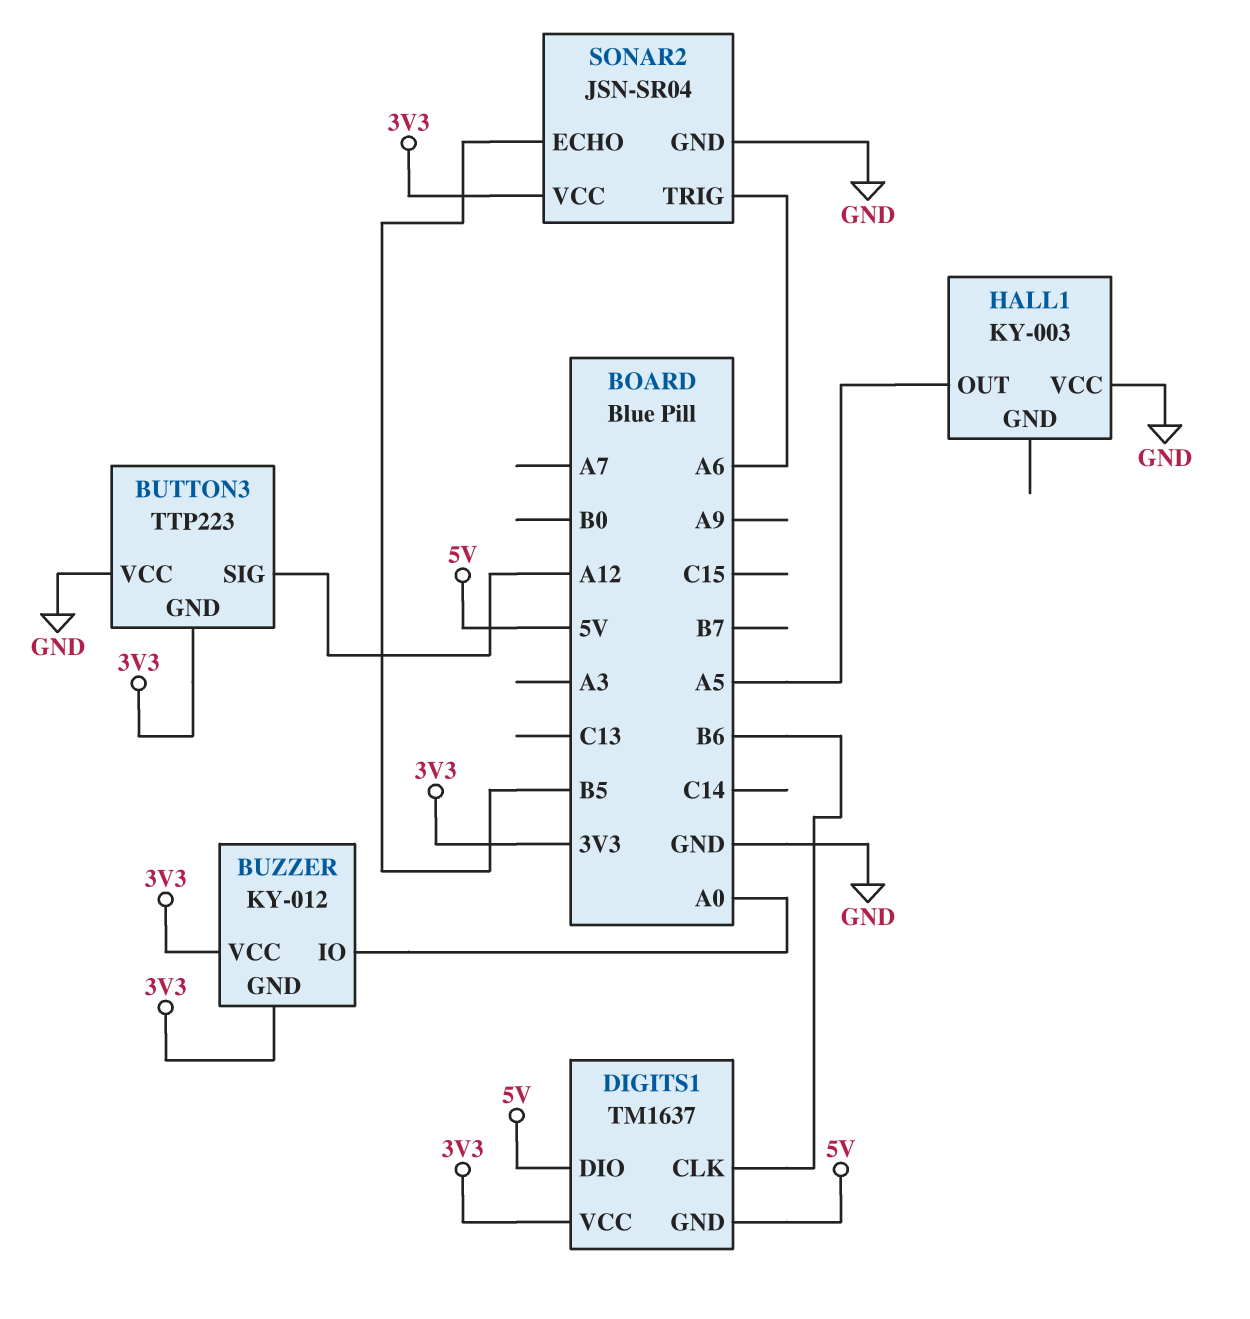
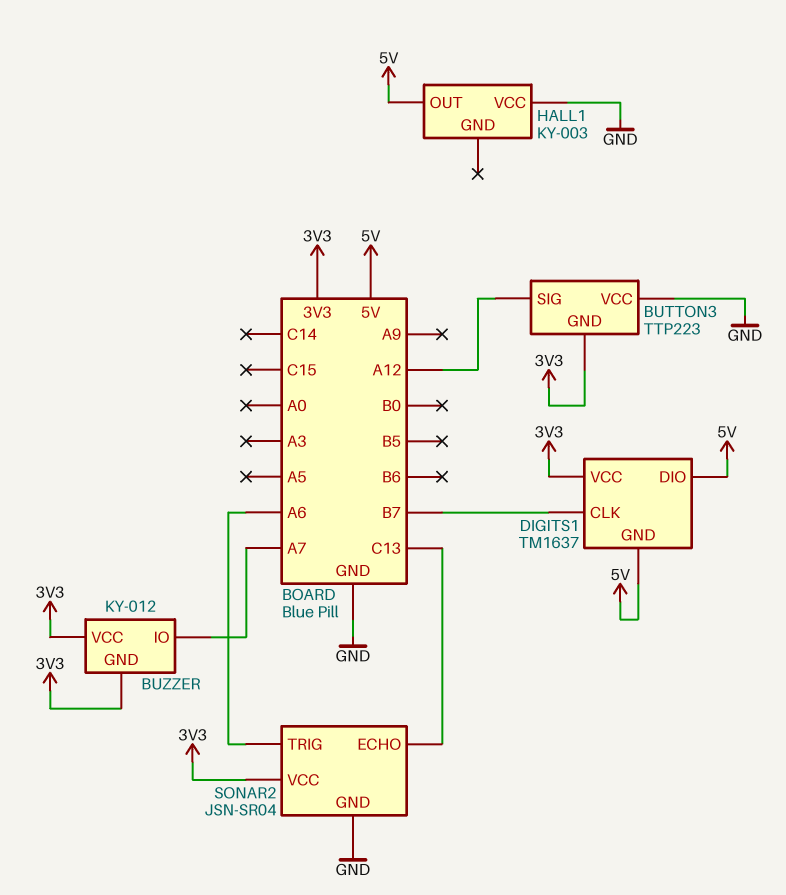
BUZZER pin IO: A0 -> A7
DIGITS1 pin CLK: B6 -> B7
HALL1 pin OUT: A5 -> 5V
SONAR2 pin ECHO: B5 -> C13

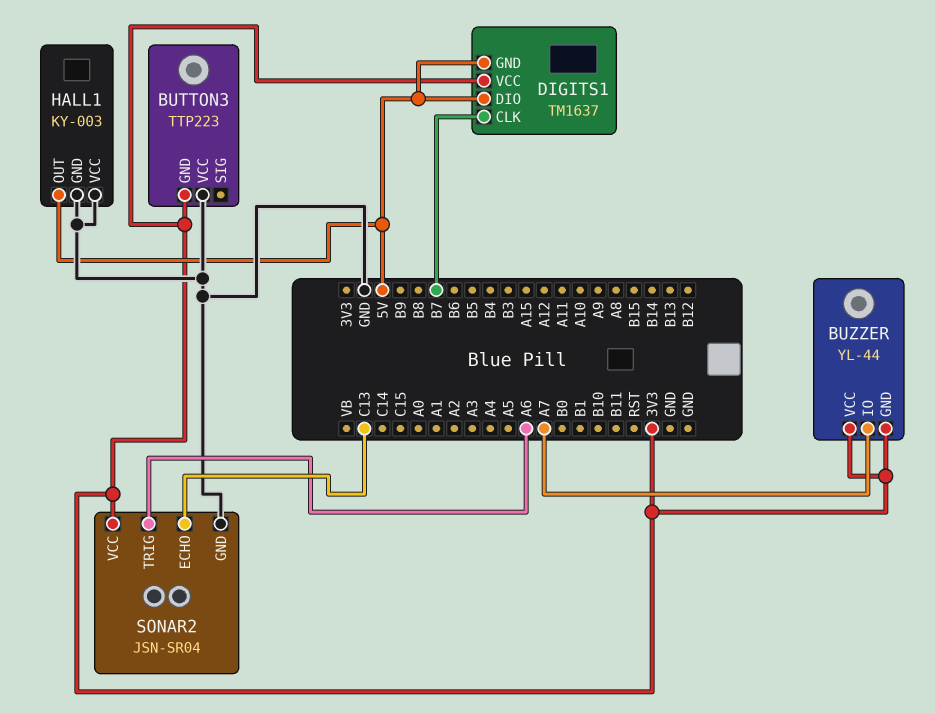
BUTTON3 pin SIG: A12 -> none
BUZZER: KY-012 -> YL-44
HALL1 pin GND: none -> GND

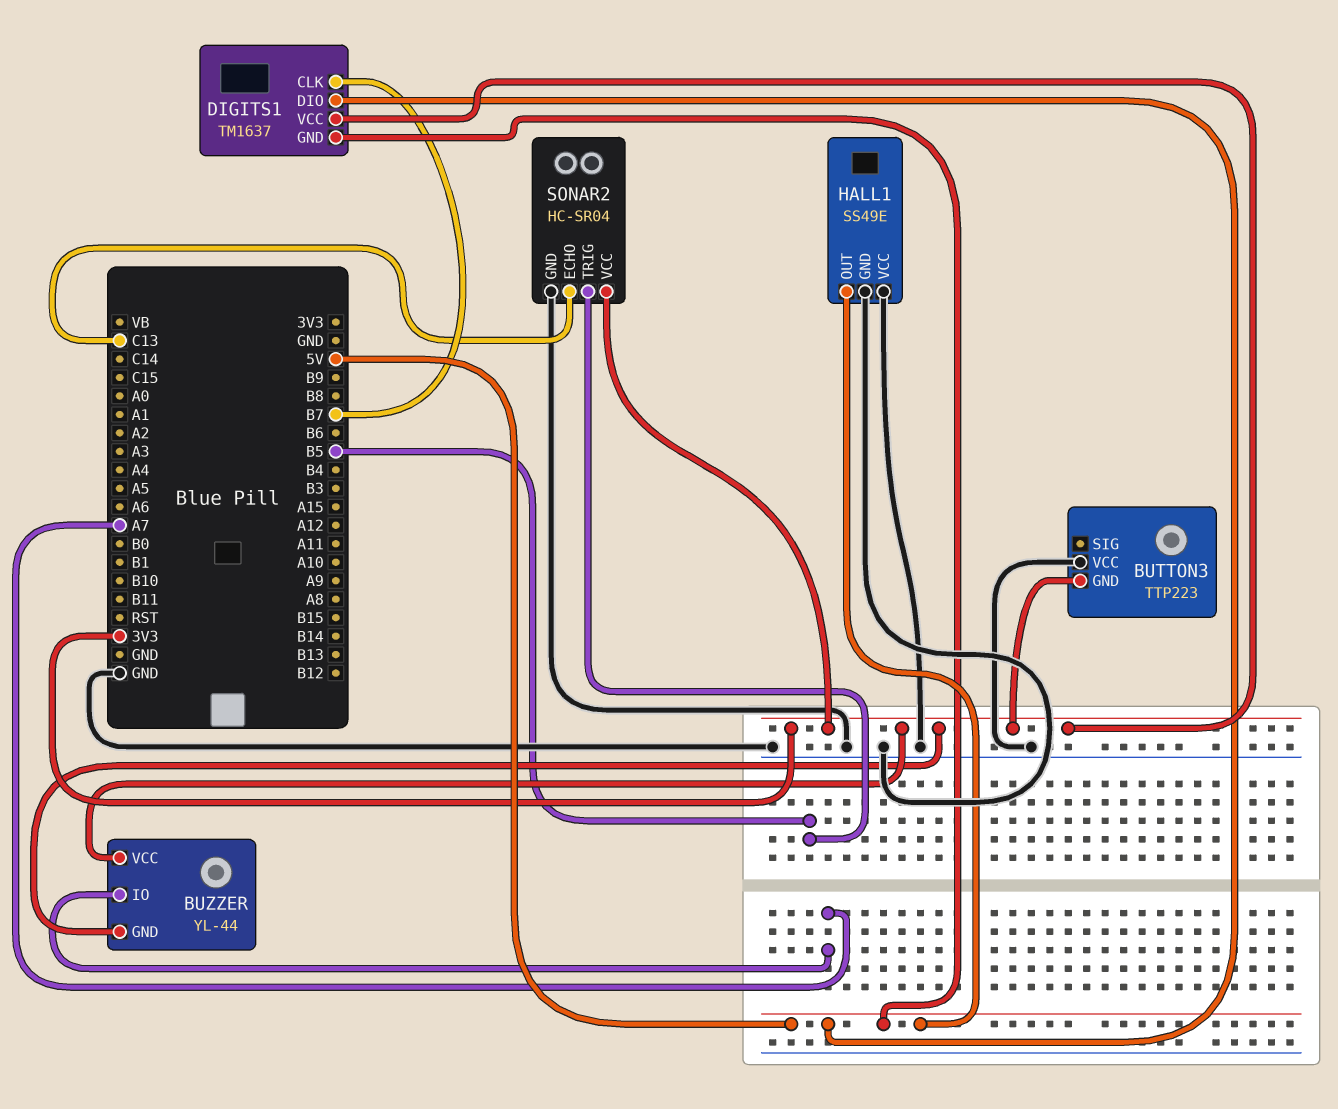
HALL1: KY-003 -> SS49E
SONAR2: JSN-SR04 -> HC-SR04
SONAR2 pin TRIG: A6 -> B5

